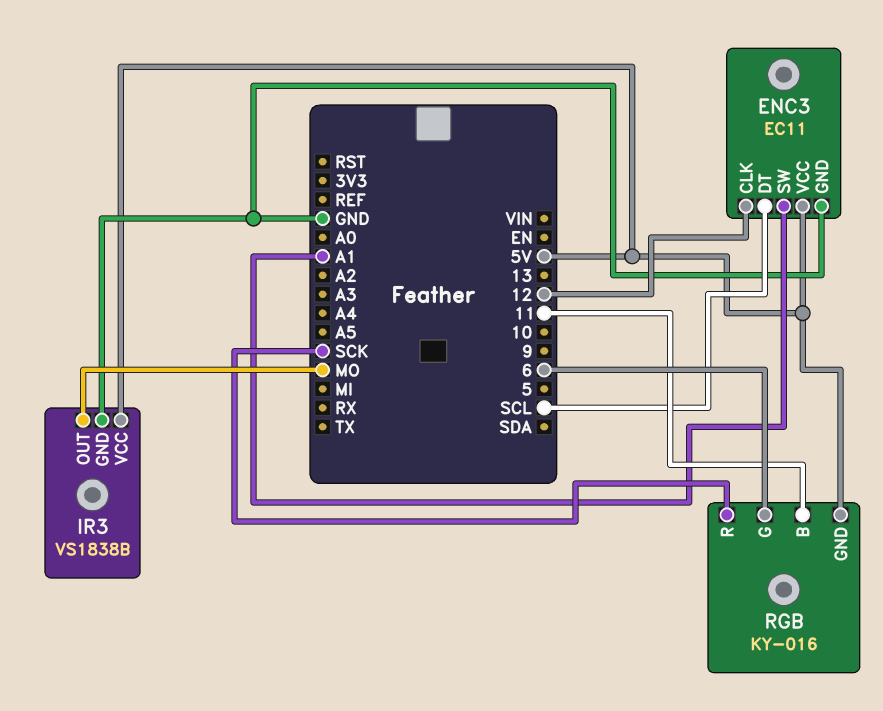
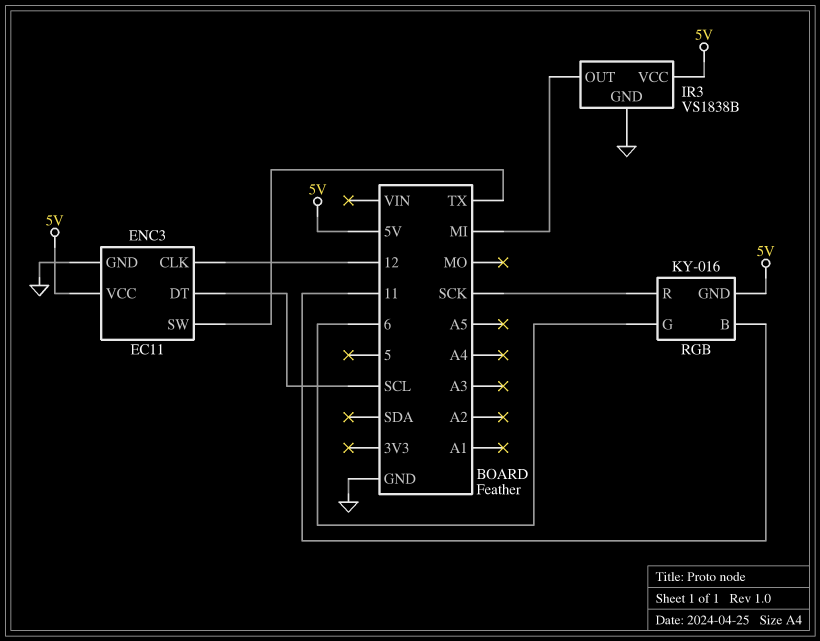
ENC3 pin SW: A1 -> TX
IR3 pin OUT: MO -> MI

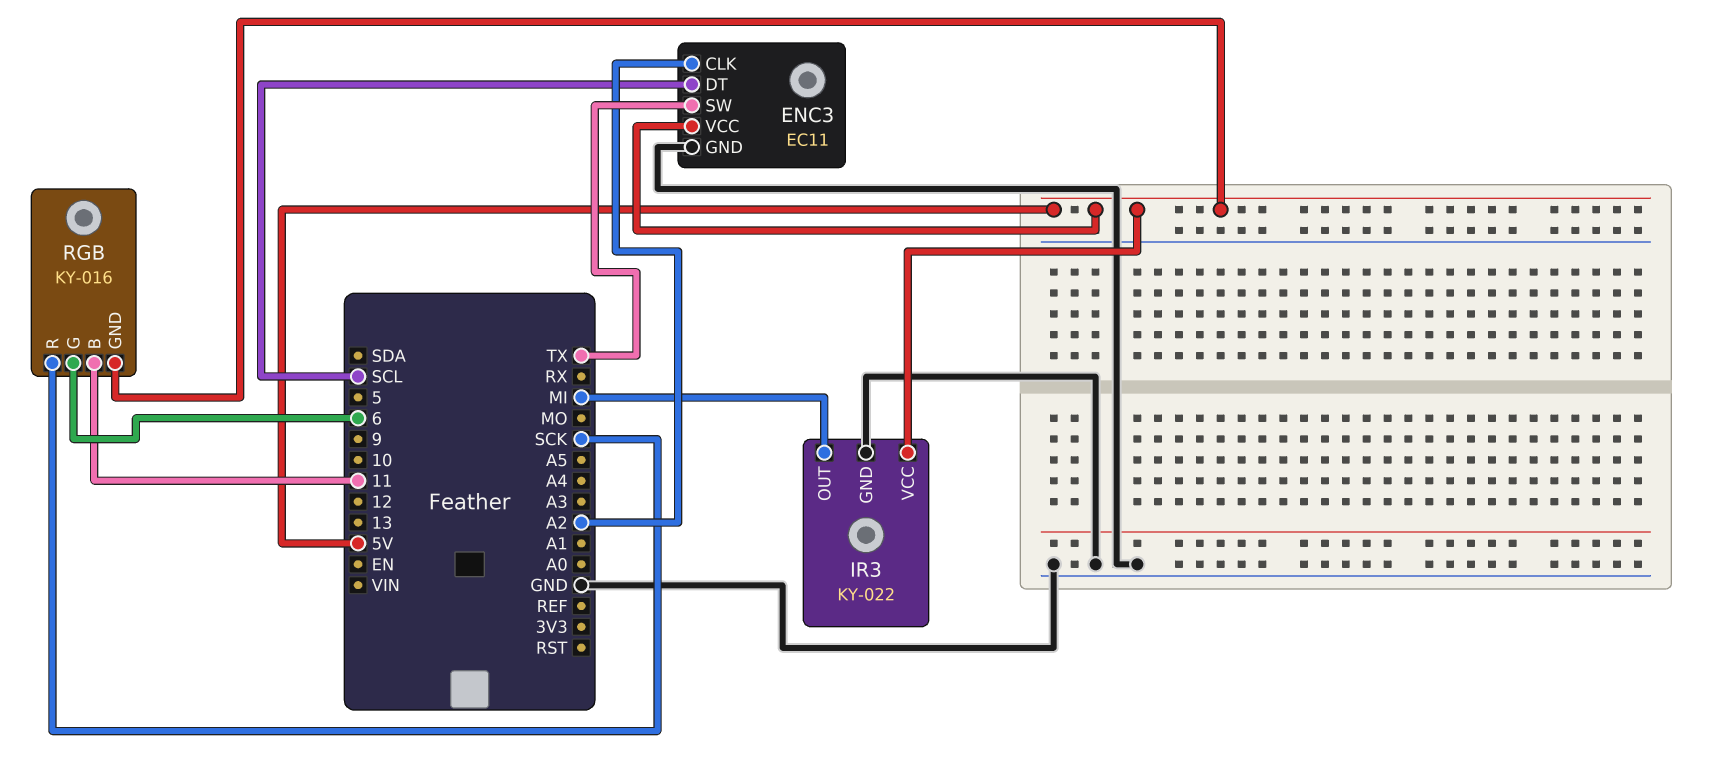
ENC3 pin CLK: 12 -> A2
IR3: VS1838B -> KY-022

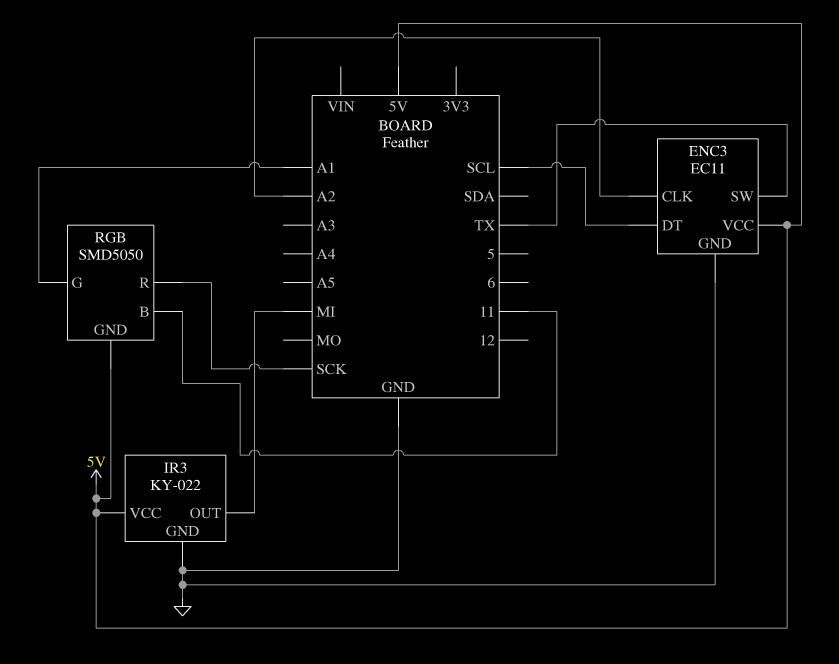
RGB: KY-016 -> SMD5050
RGB pin G: 6 -> A1

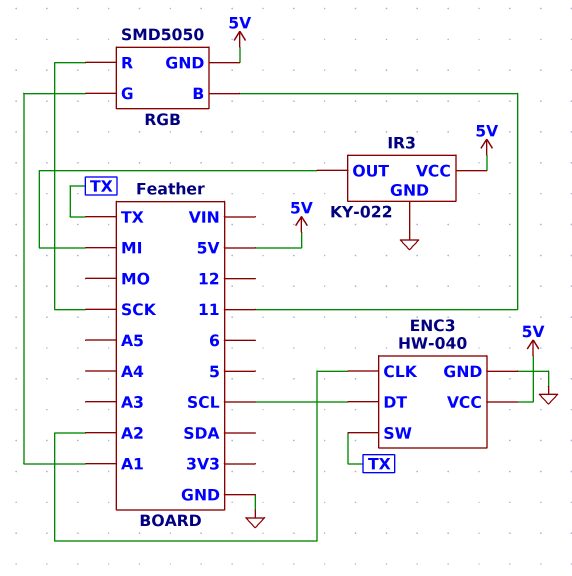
ENC3: EC11 -> HW-040

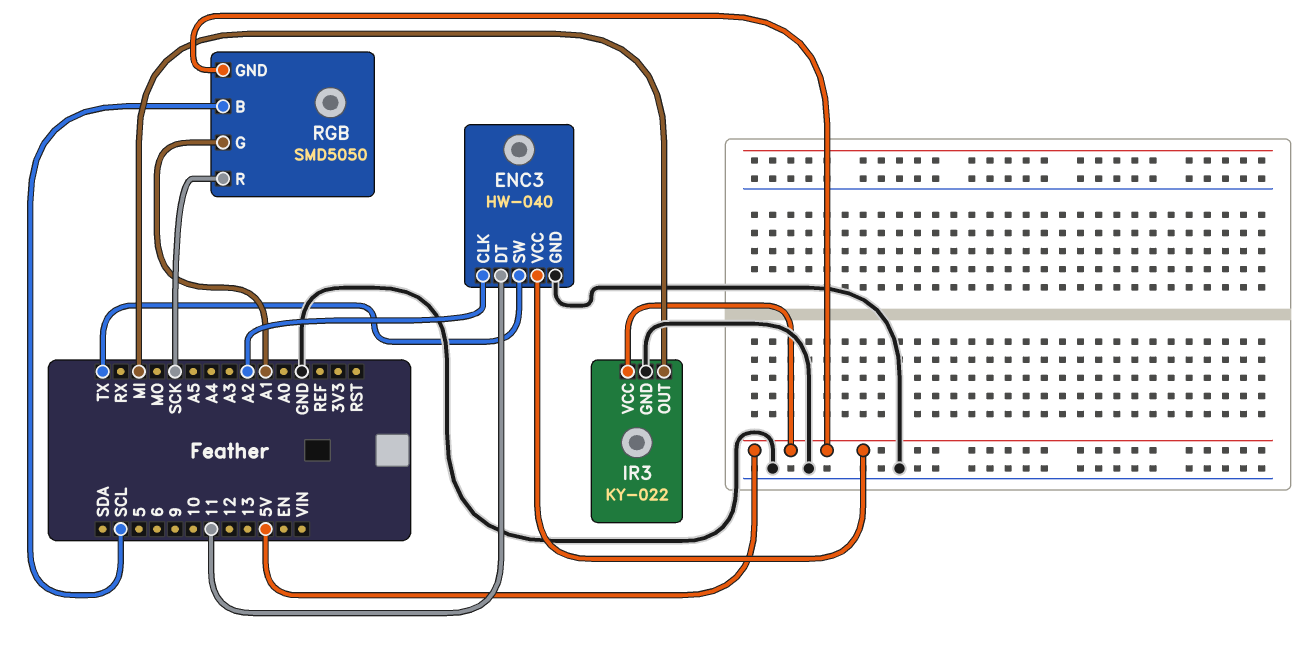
ENC3 pin DT: SCL -> 11
RGB pin B: 11 -> SCL

